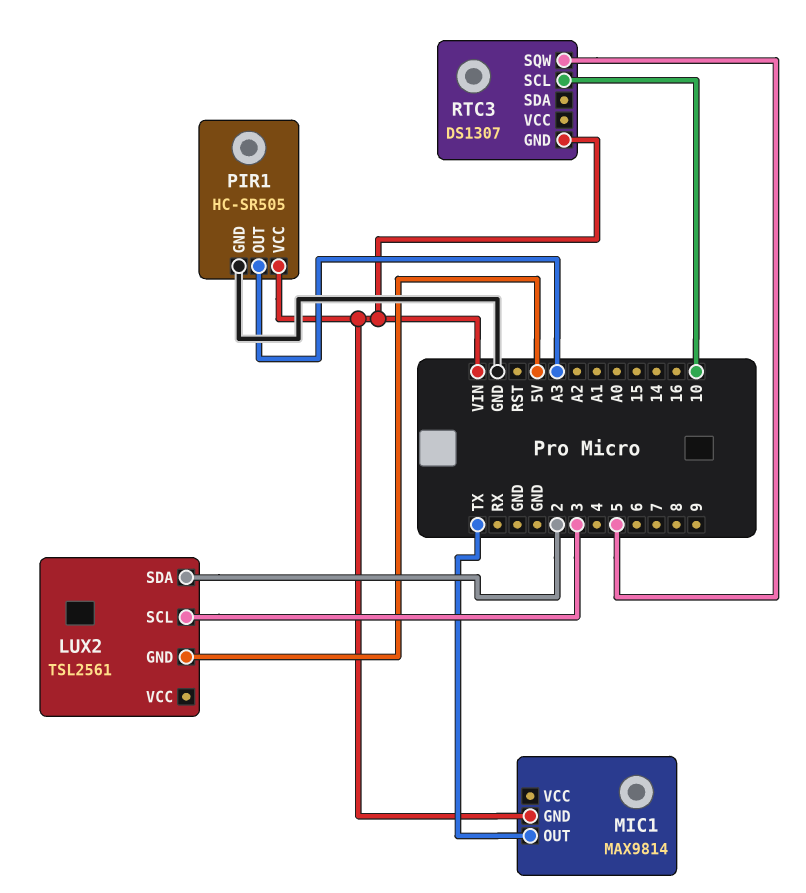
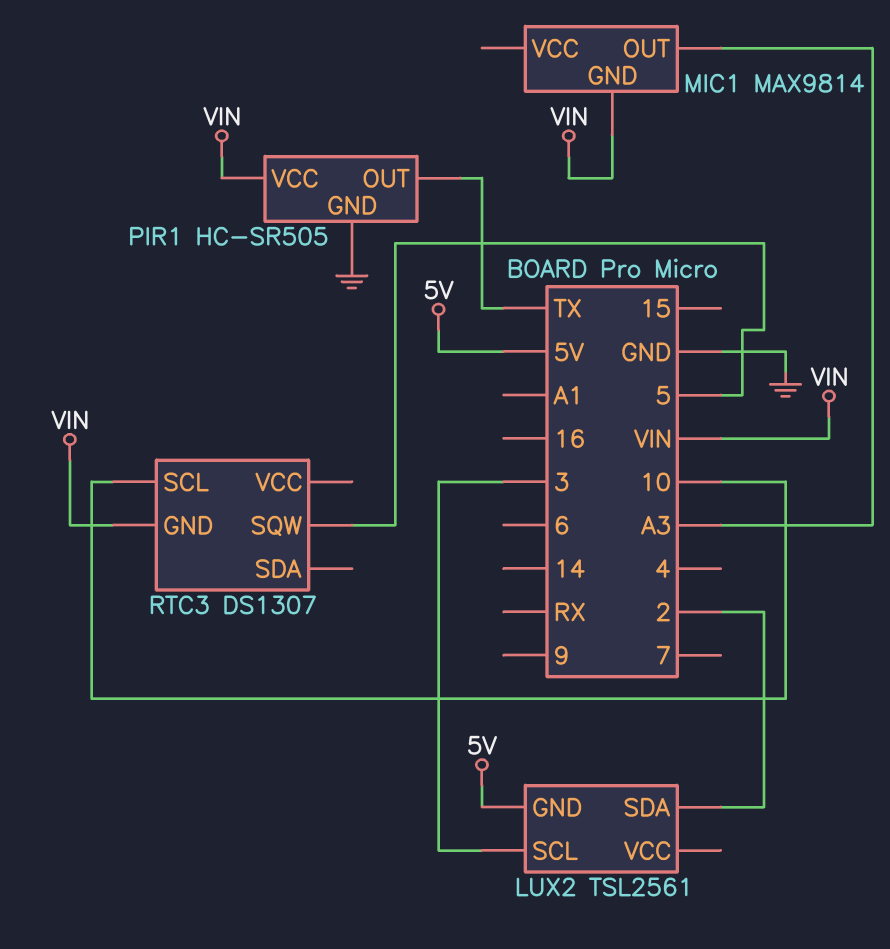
MIC1 pin OUT: TX -> A3
PIR1 pin OUT: A3 -> TX

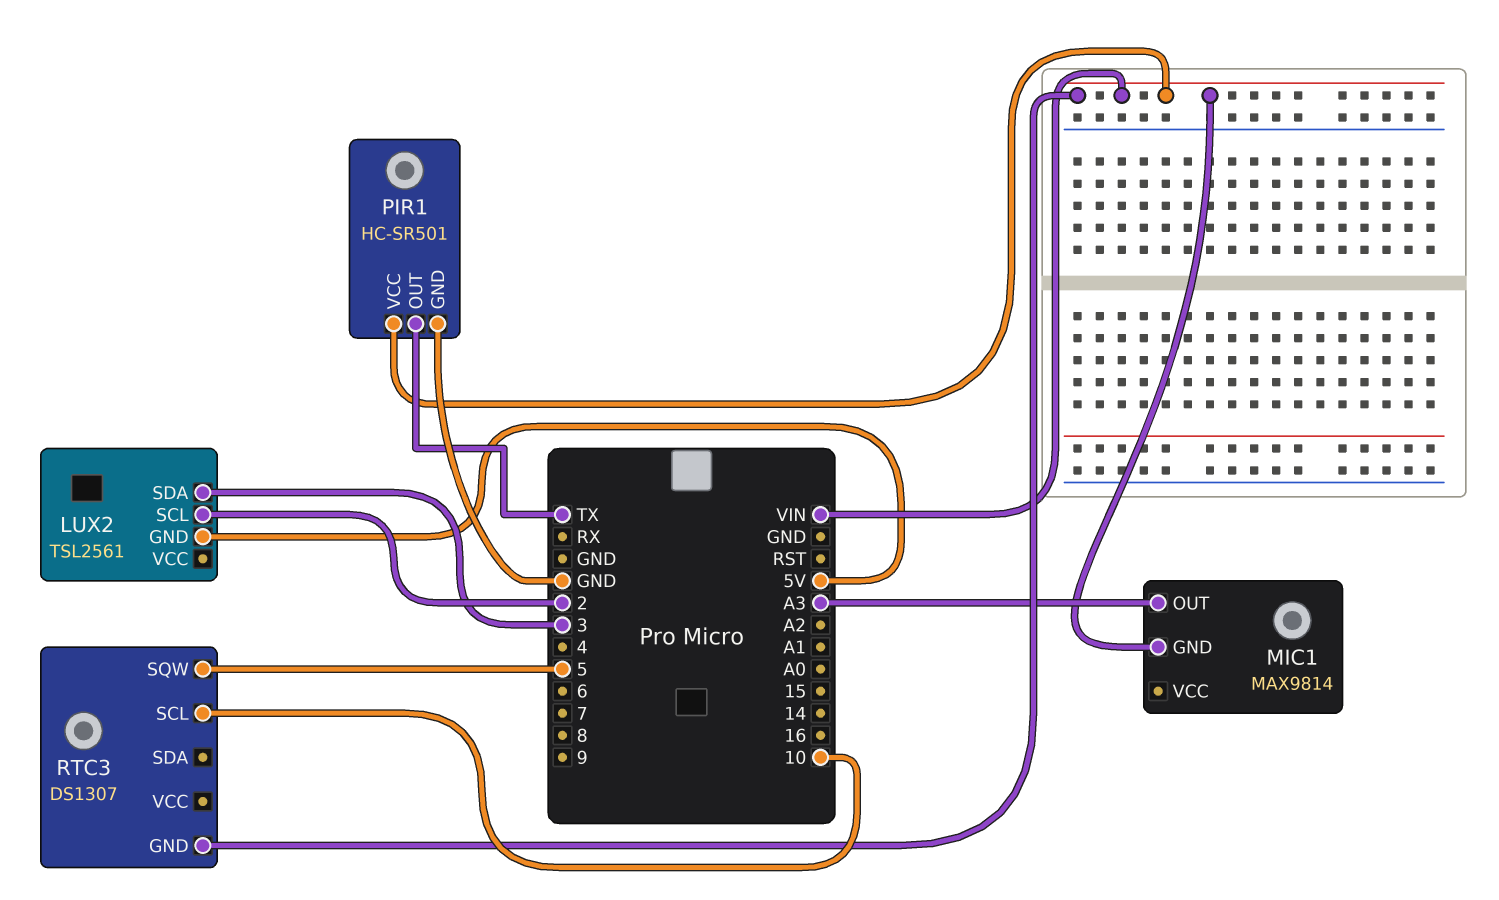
LUX2 pin SCL: 3 -> 2
LUX2 pin SDA: 2 -> 3
PIR1: HC-SR505 -> HC-SR501

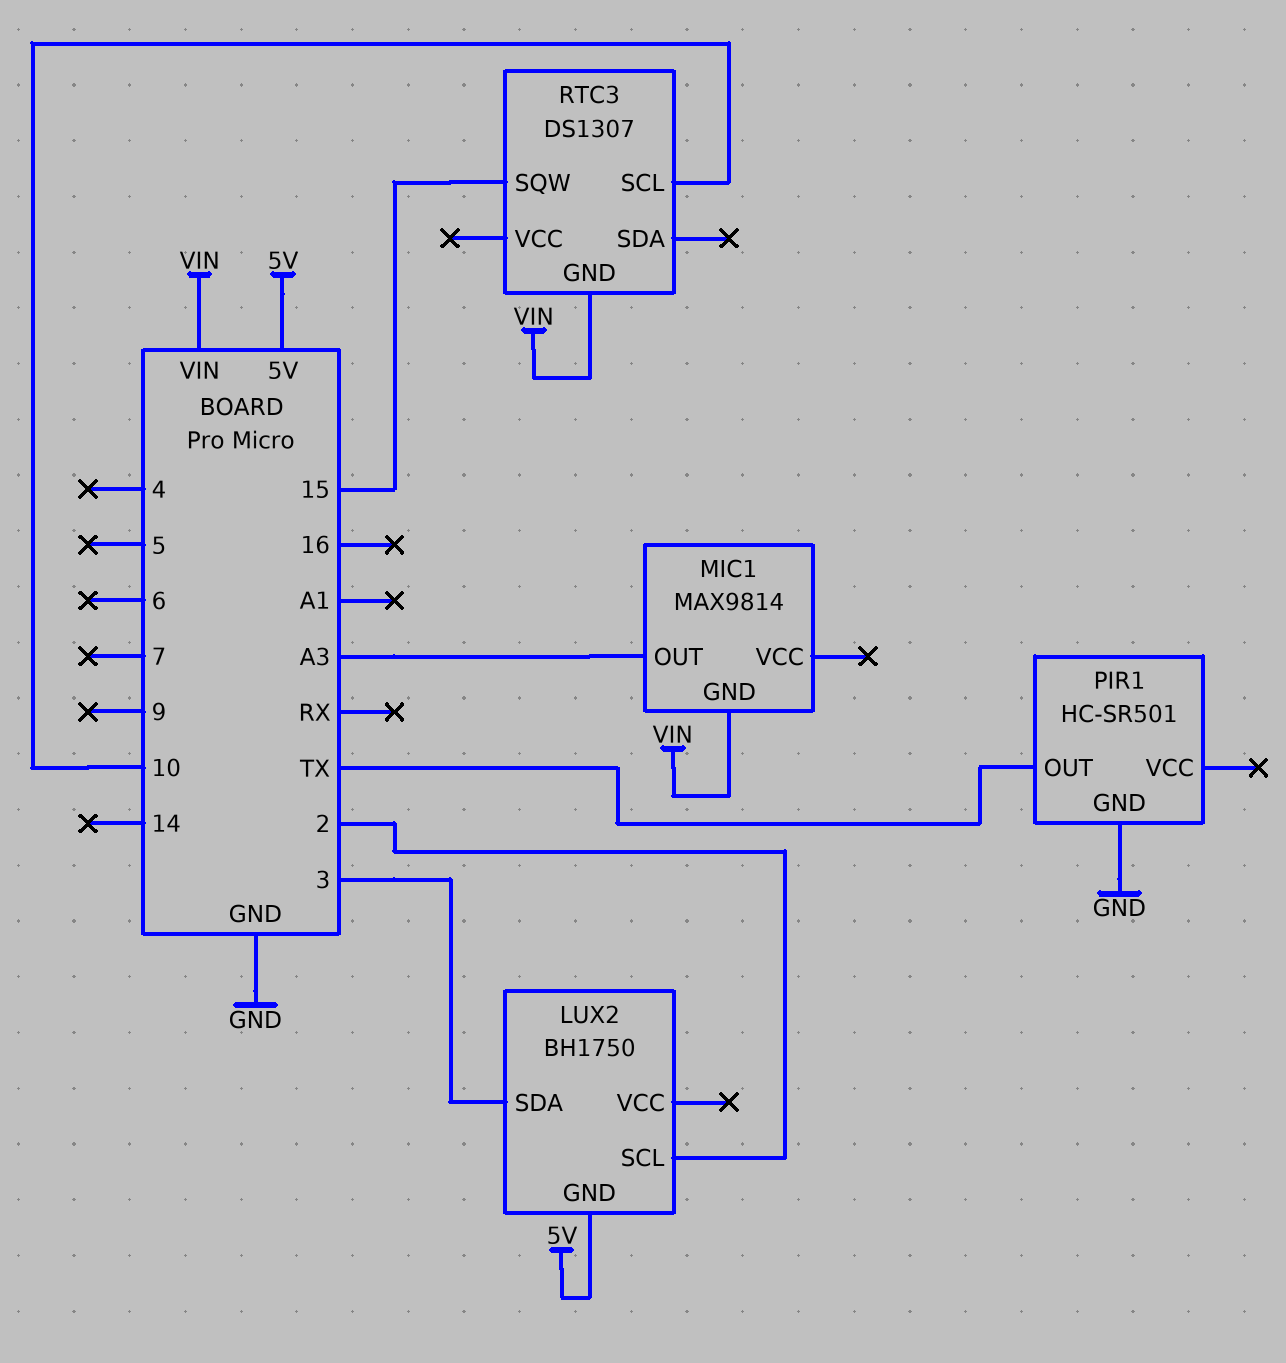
LUX2: TSL2561 -> BH1750
PIR1 pin VCC: VIN -> none
RTC3 pin SQW: 5 -> 15

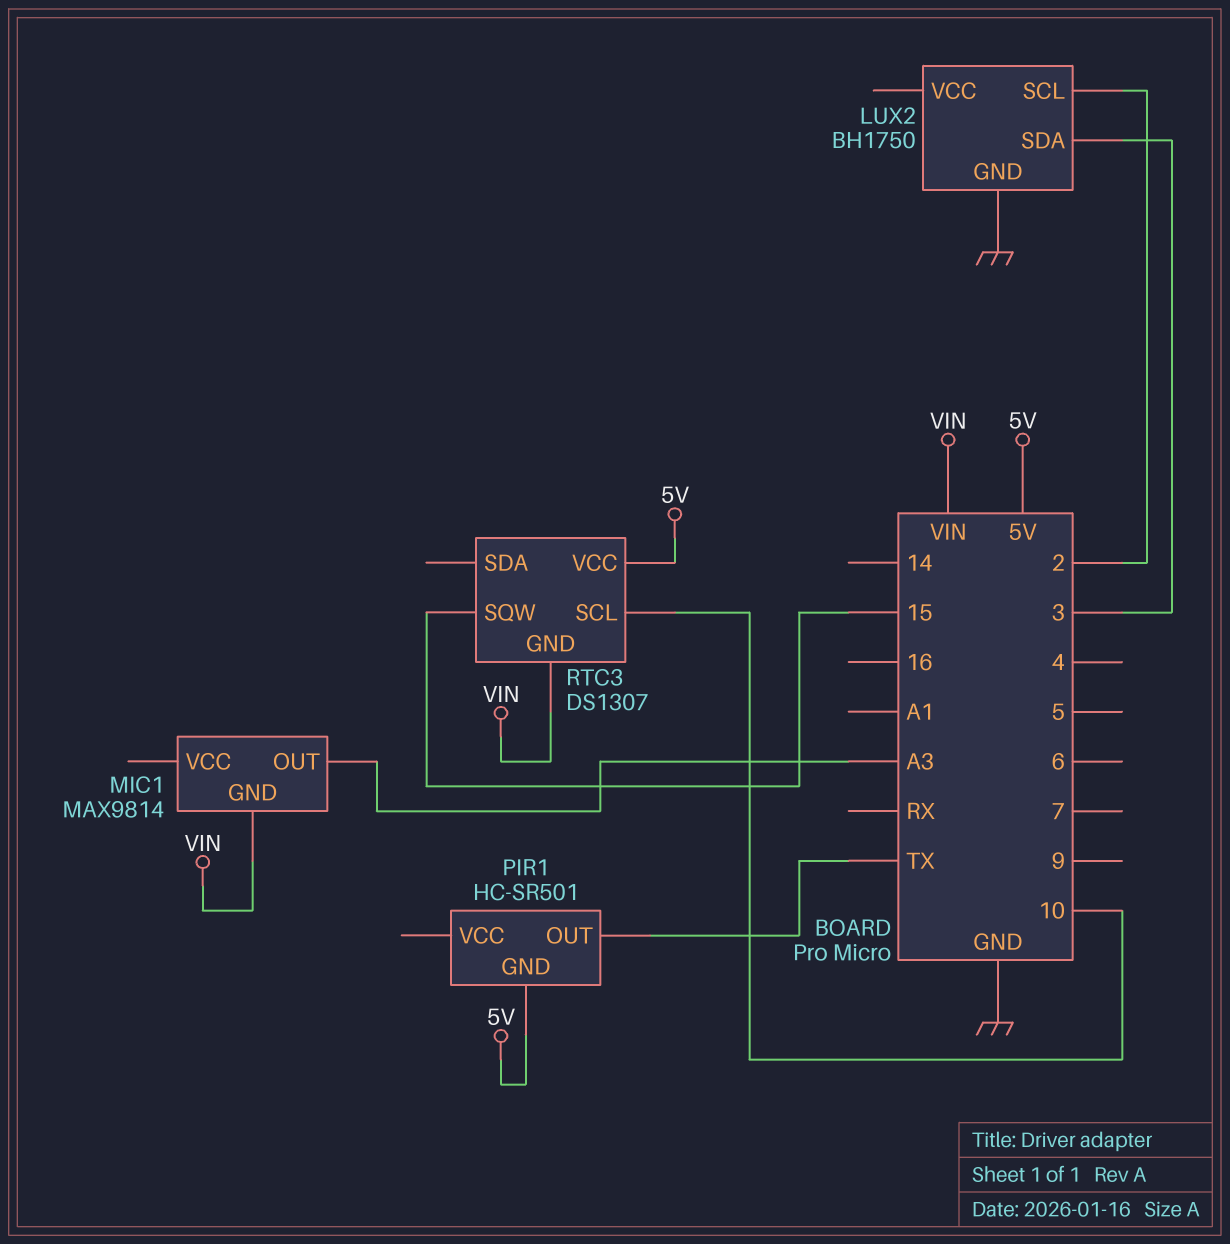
LUX2 pin GND: 5V -> GND
PIR1 pin GND: GND -> 5V
RTC3 pin VCC: none -> 5V

